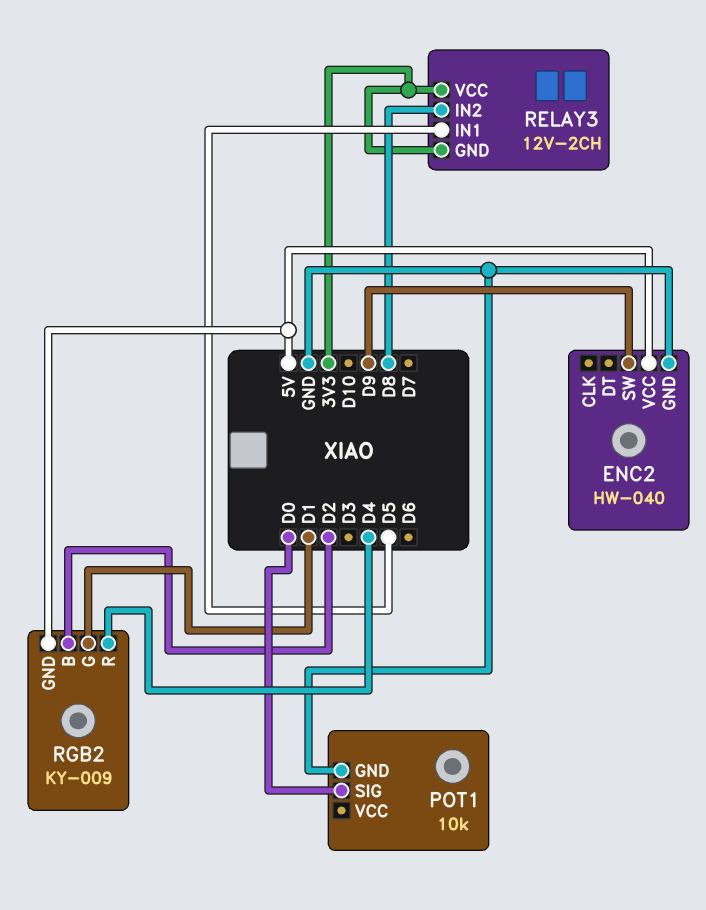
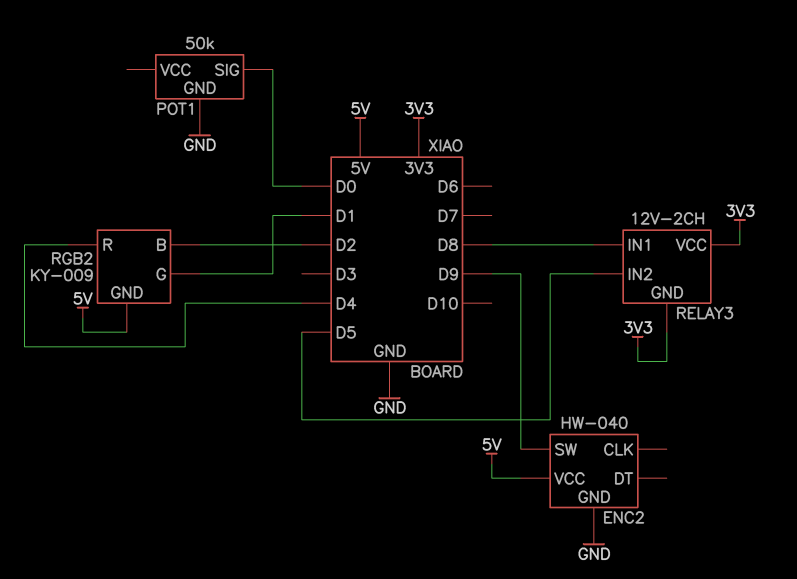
POT1: 10k -> 50k
RELAY3 pin IN1: D5 -> D8
RELAY3 pin IN2: D8 -> D5

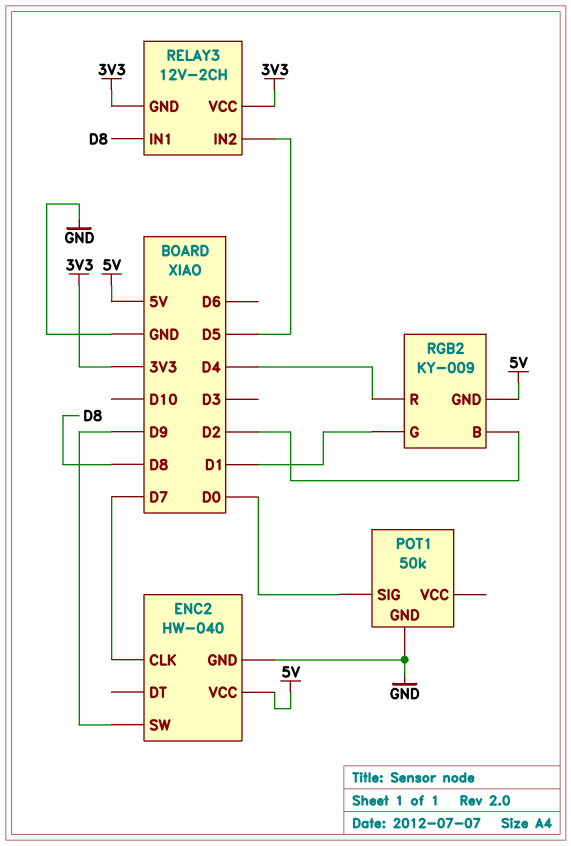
ENC2 pin CLK: none -> D7

